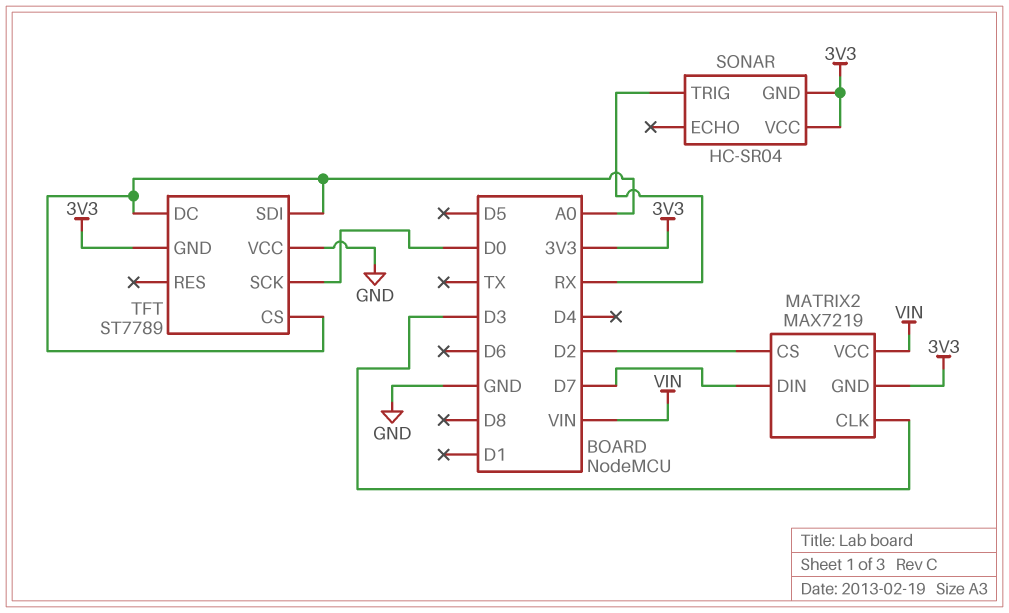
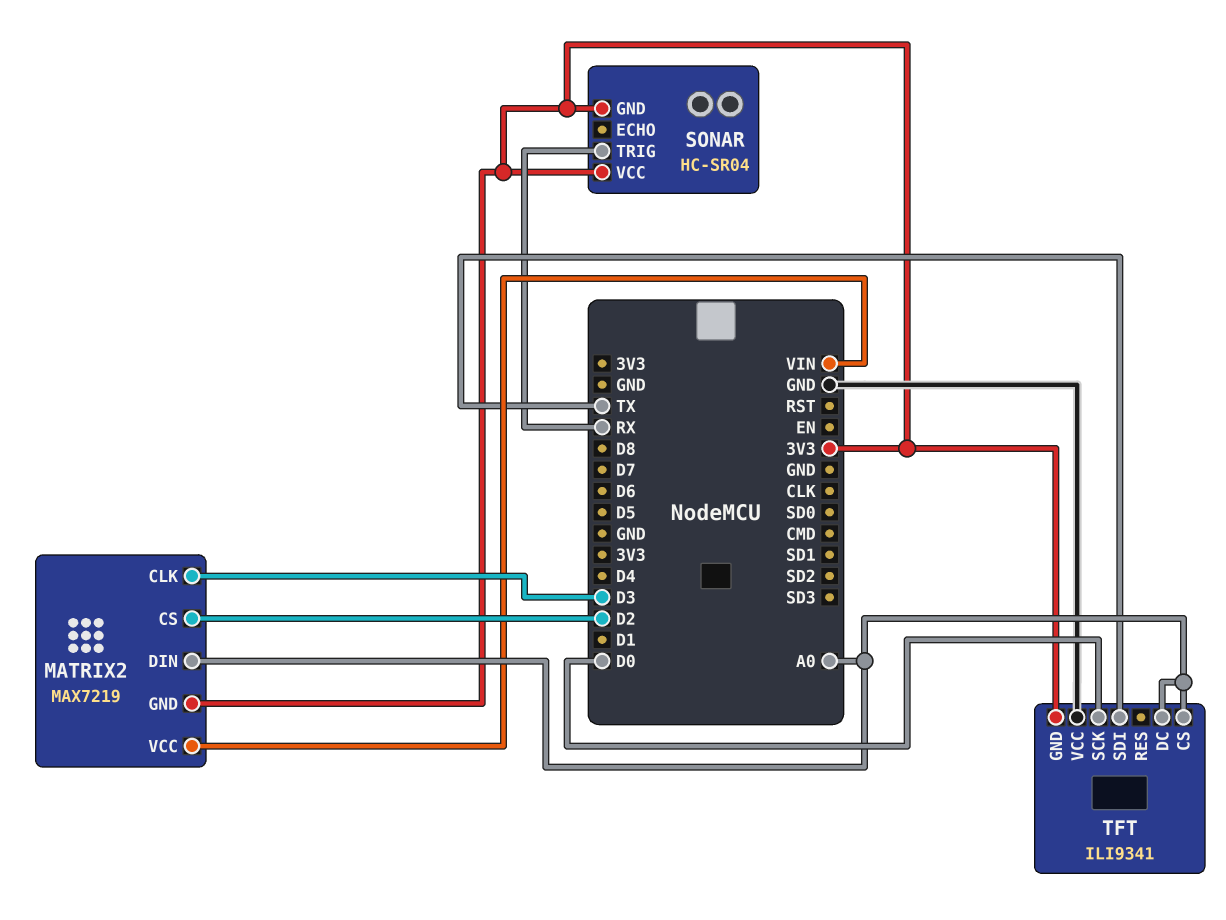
MATRIX2 pin DIN: D7 -> A0
TFT: ST7789 -> ILI9341
TFT pin SDI: A0 -> TX

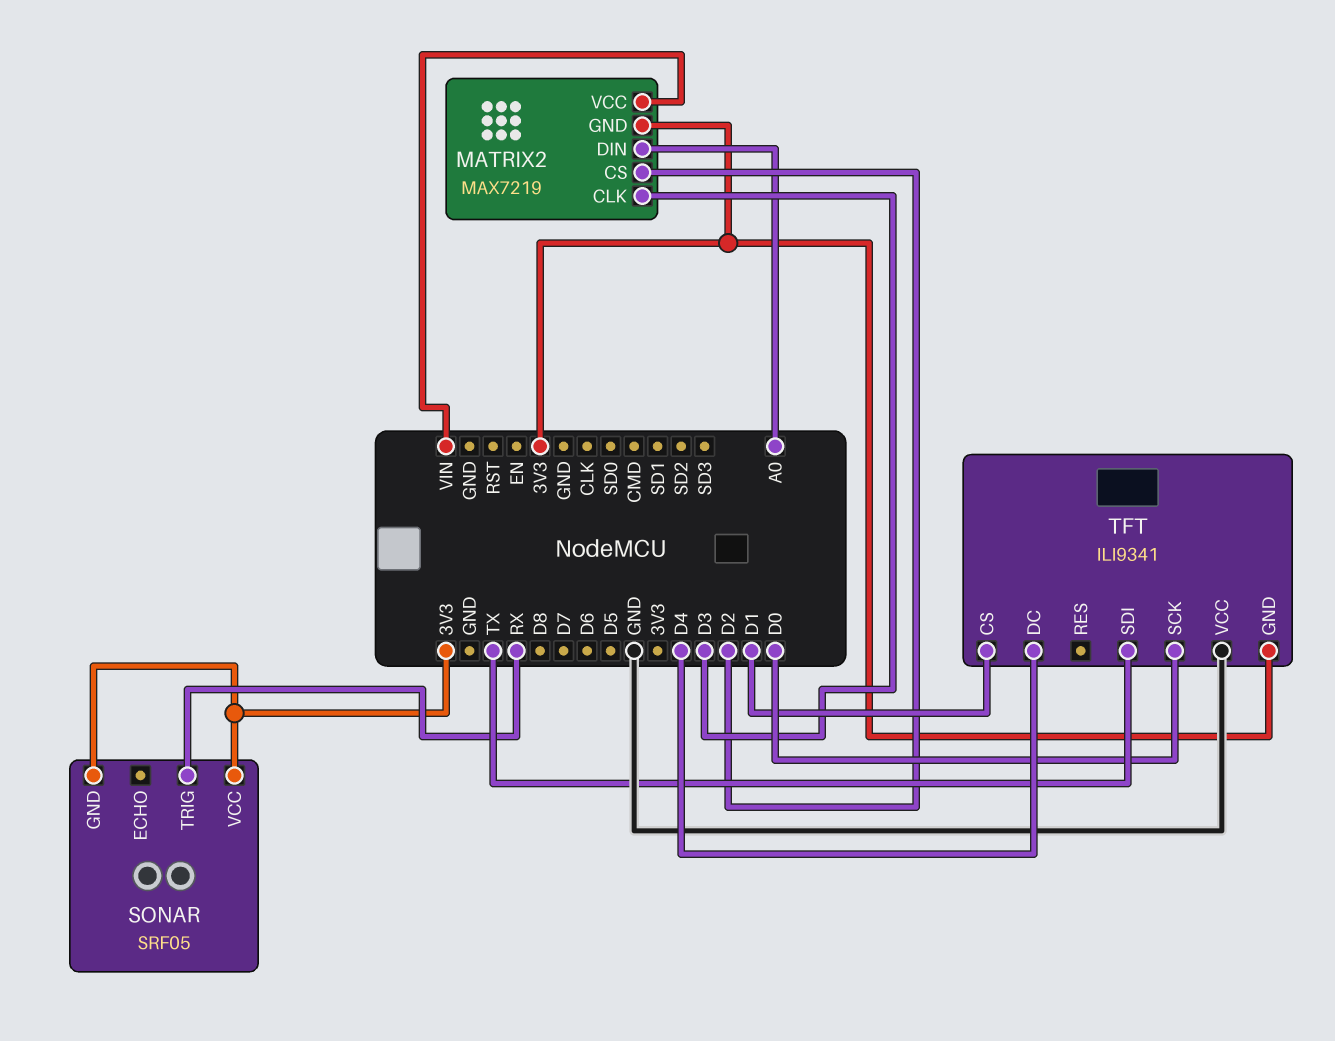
SONAR: HC-SR04 -> SRF05
TFT pin CS: A0 -> D1
TFT pin DC: A0 -> D4

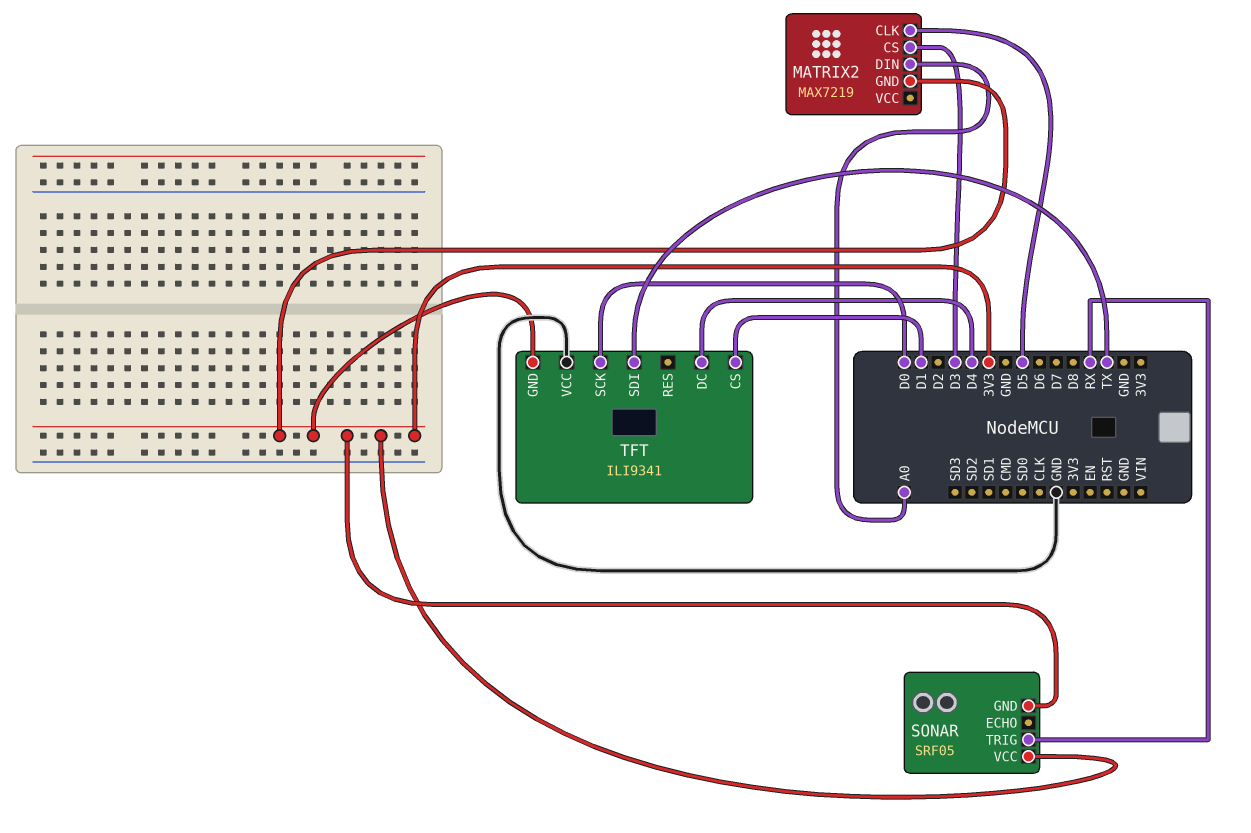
MATRIX2 pin CLK: D3 -> D5
MATRIX2 pin CS: D2 -> D3
MATRIX2 pin VCC: VIN -> none

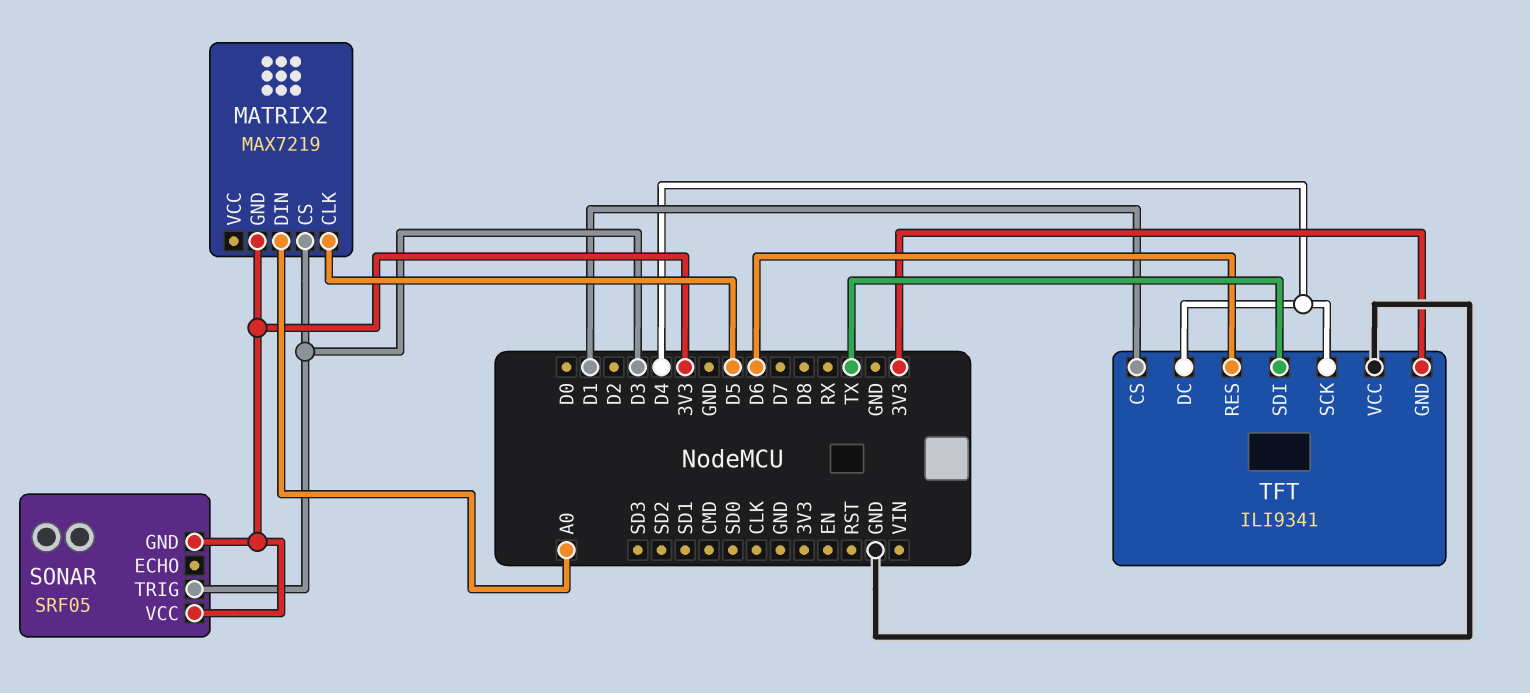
SONAR pin TRIG: RX -> D3
TFT pin RES: none -> D6
TFT pin SCK: D0 -> D4

